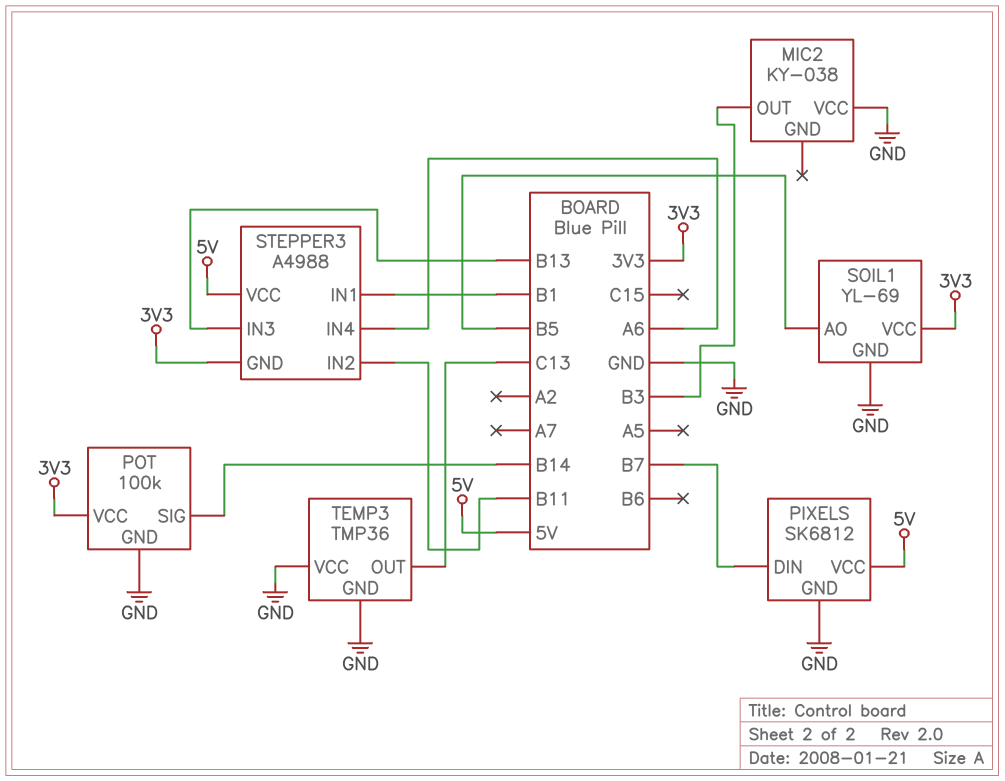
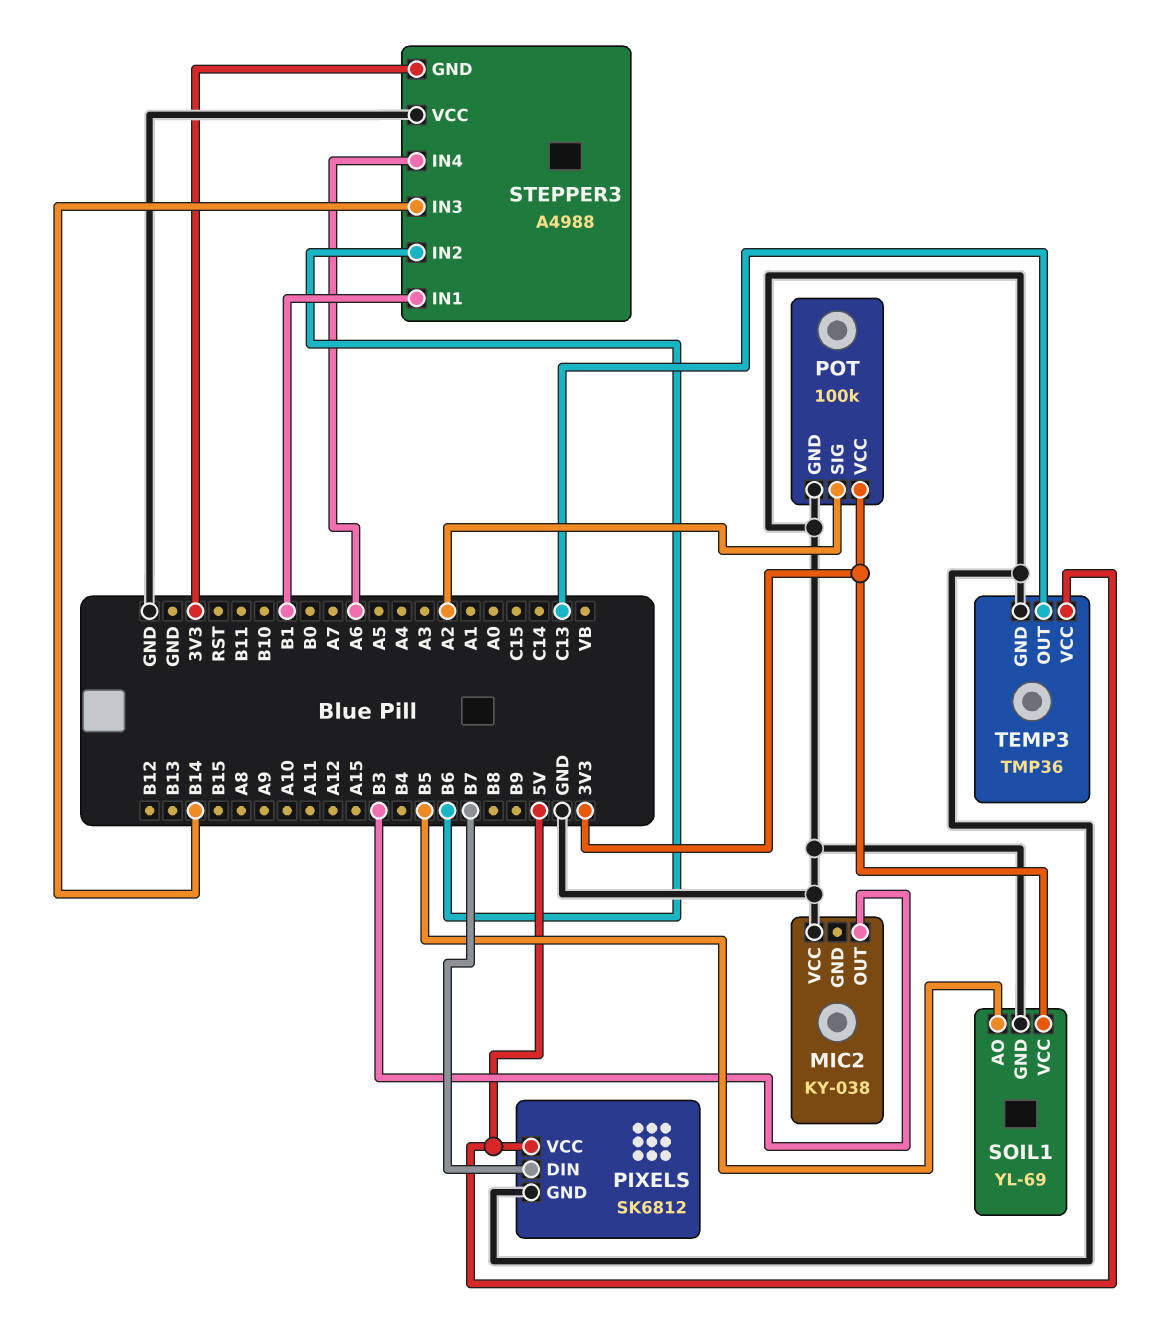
POT pin SIG: B14 -> A2
STEPPER3 pin IN2: B11 -> B6
STEPPER3 pin IN3: B13 -> B14
STEPPER3 pin VCC: 5V -> GND
TEMP3 pin VCC: GND -> 5V

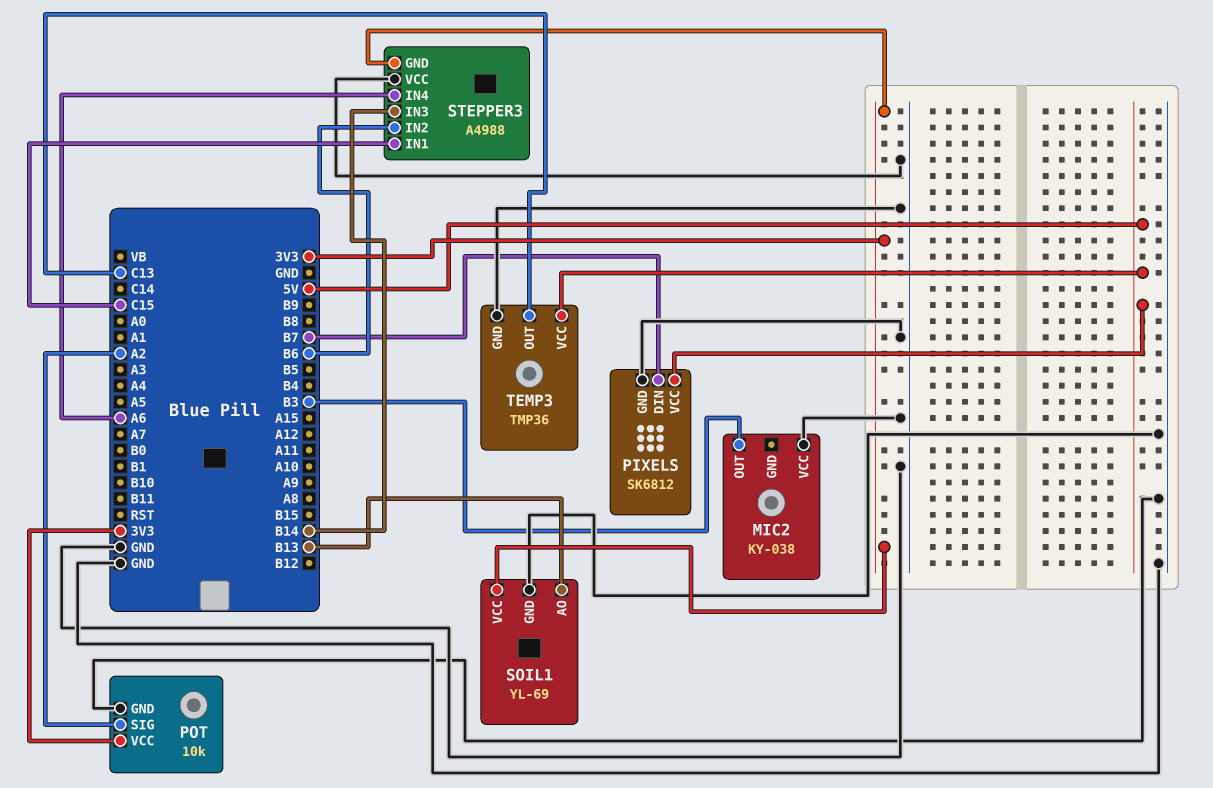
POT: 100k -> 10k
SOIL1 pin AO: B5 -> B13
STEPPER3 pin IN1: B1 -> C15

